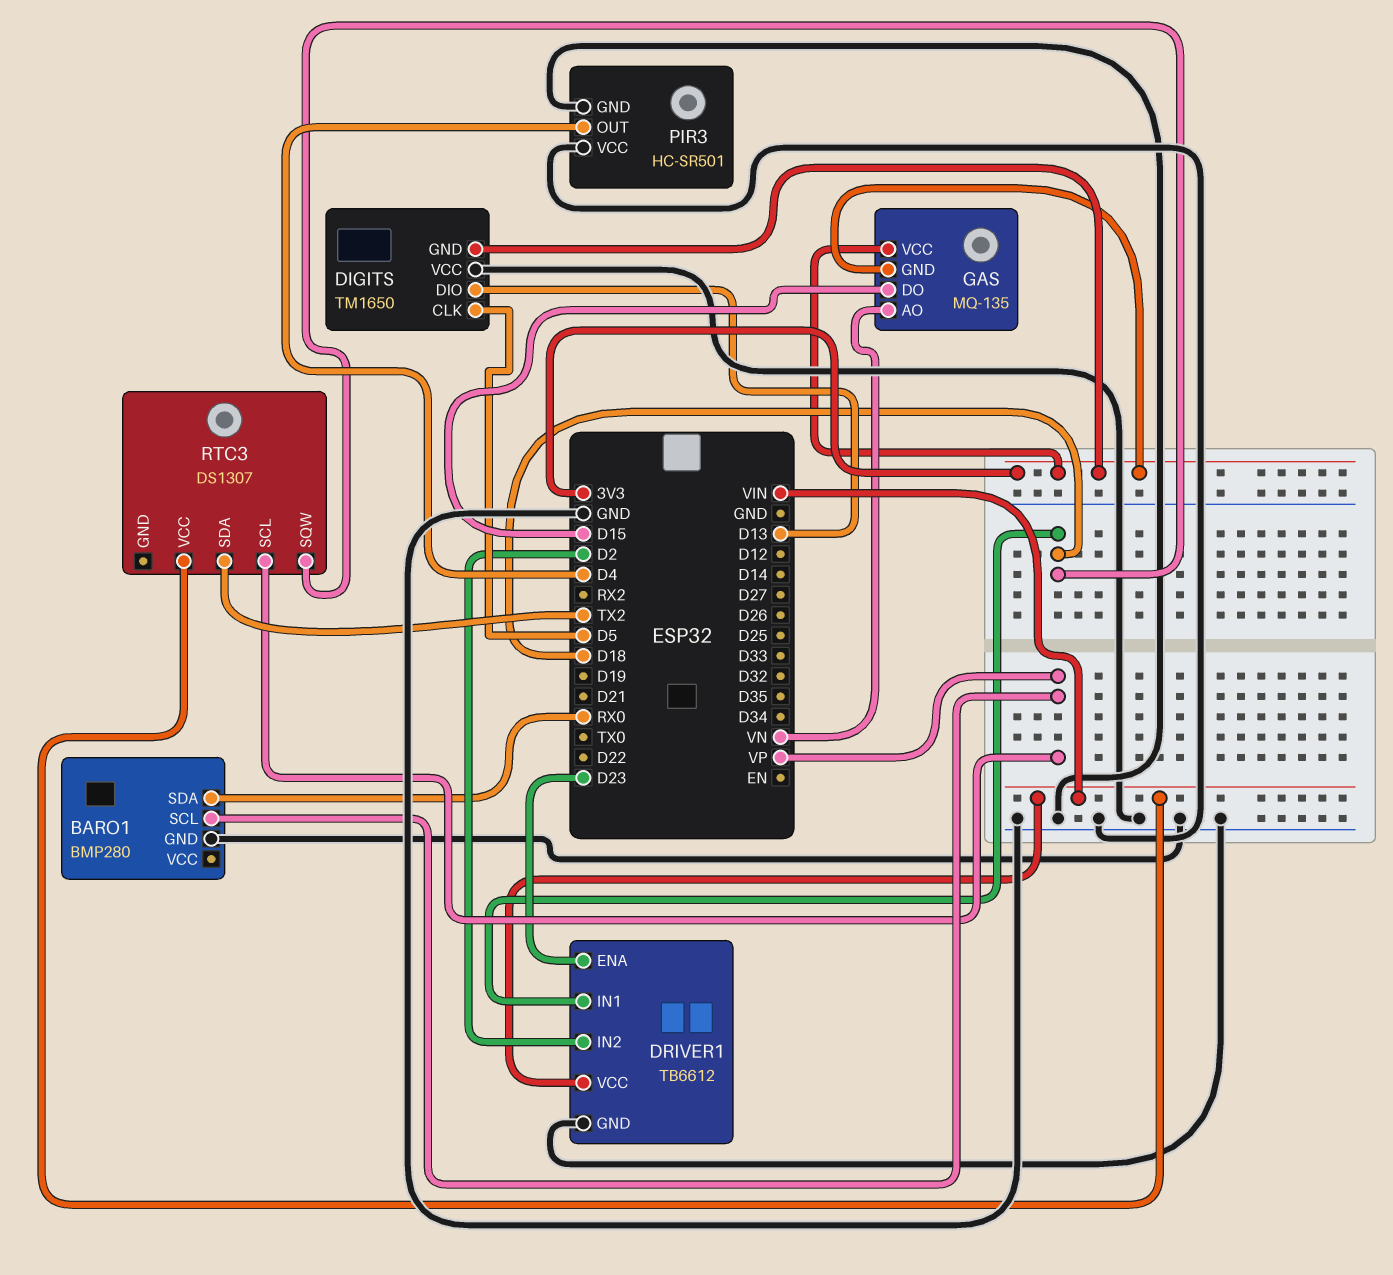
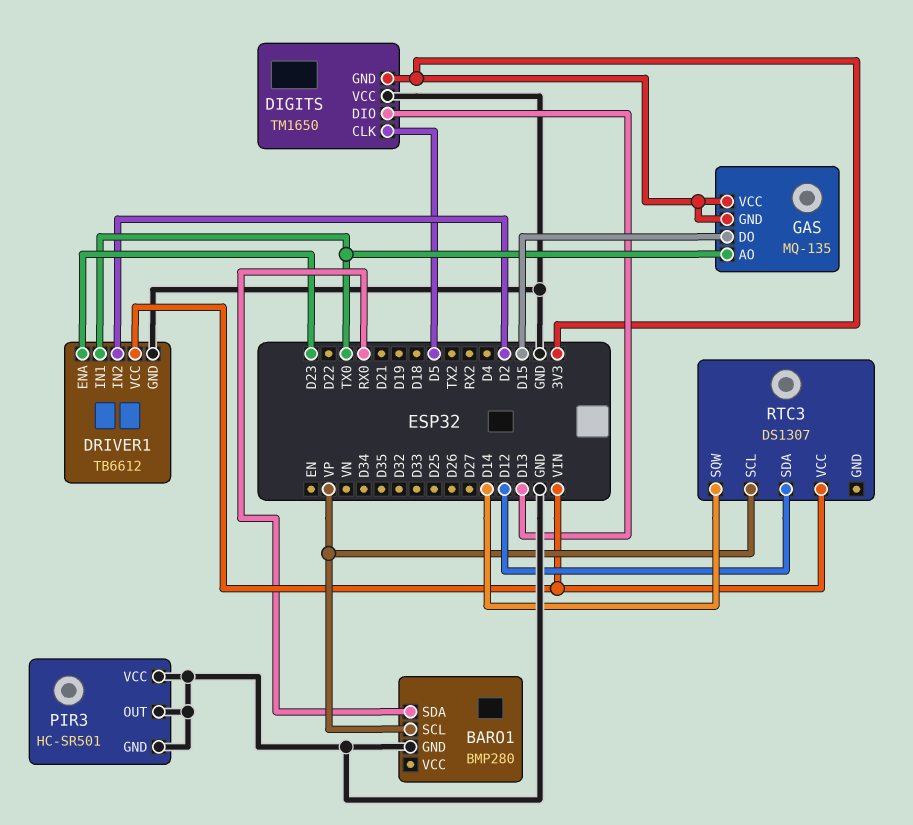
DRIVER1 pin IN1: D18 -> TX0
GAS pin AO: VN -> TX0
PIR3 pin OUT: D4 -> GND
RTC3 pin SDA: TX2 -> D12
RTC3 pin SQW: D18 -> D14

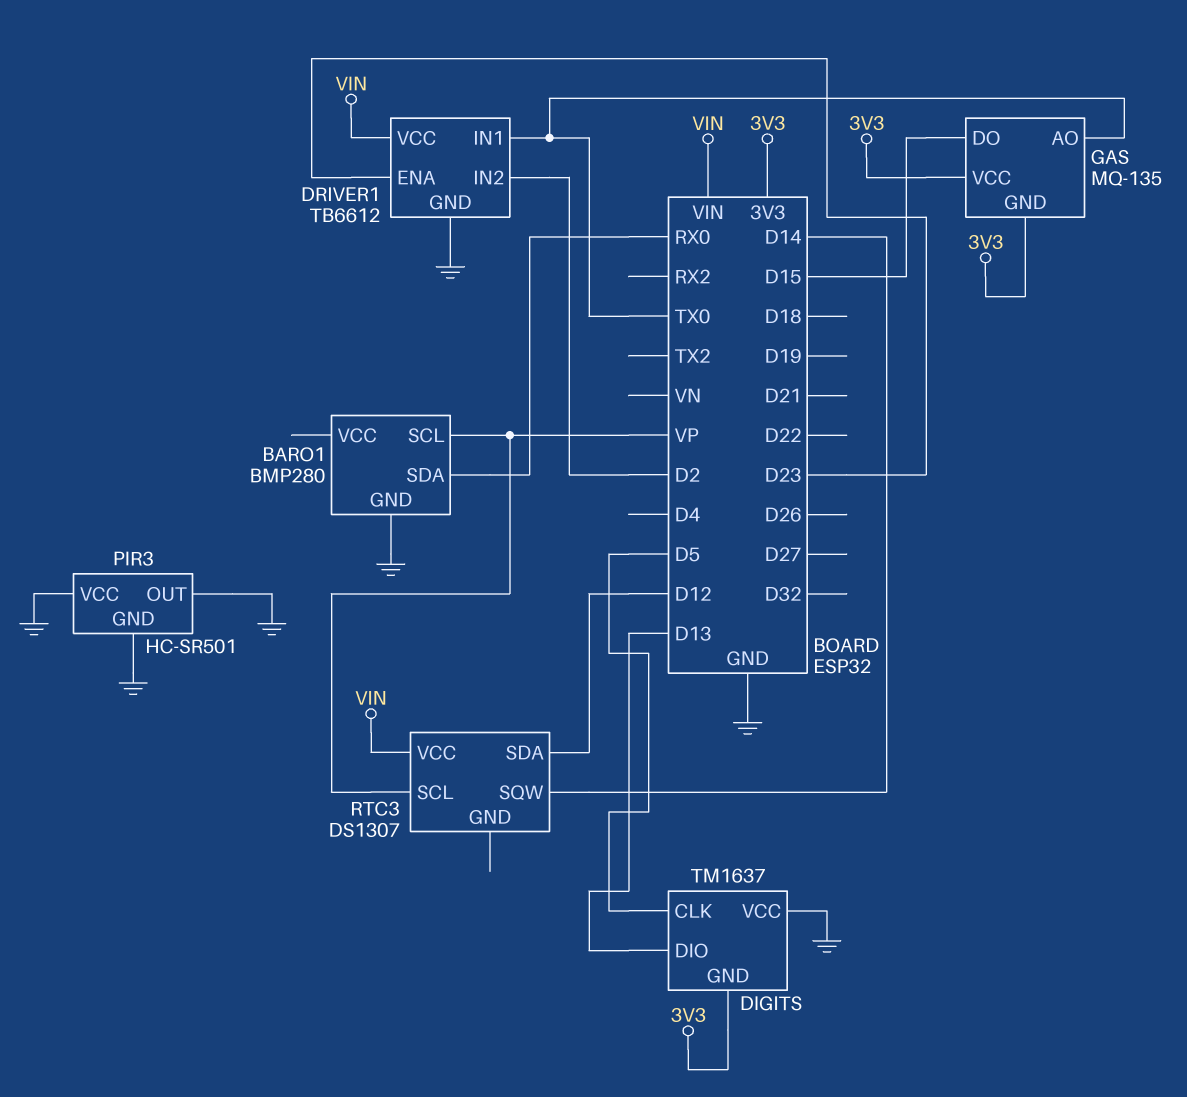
DIGITS: TM1650 -> TM1637

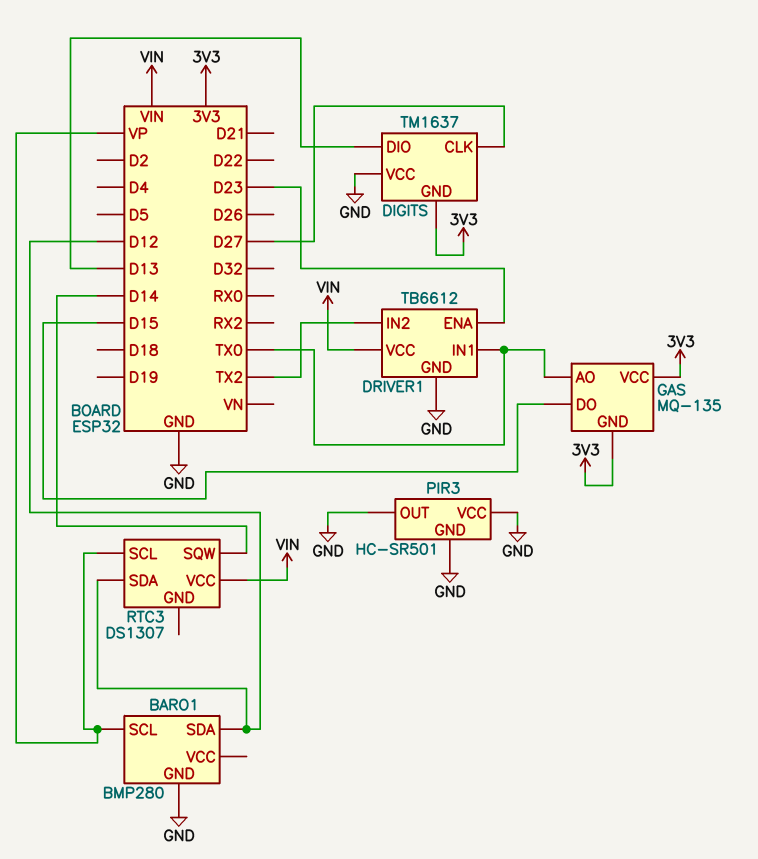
BARO1 pin SDA: RX0 -> D12
DIGITS pin CLK: D5 -> D27
DRIVER1 pin IN2: D2 -> TX2

